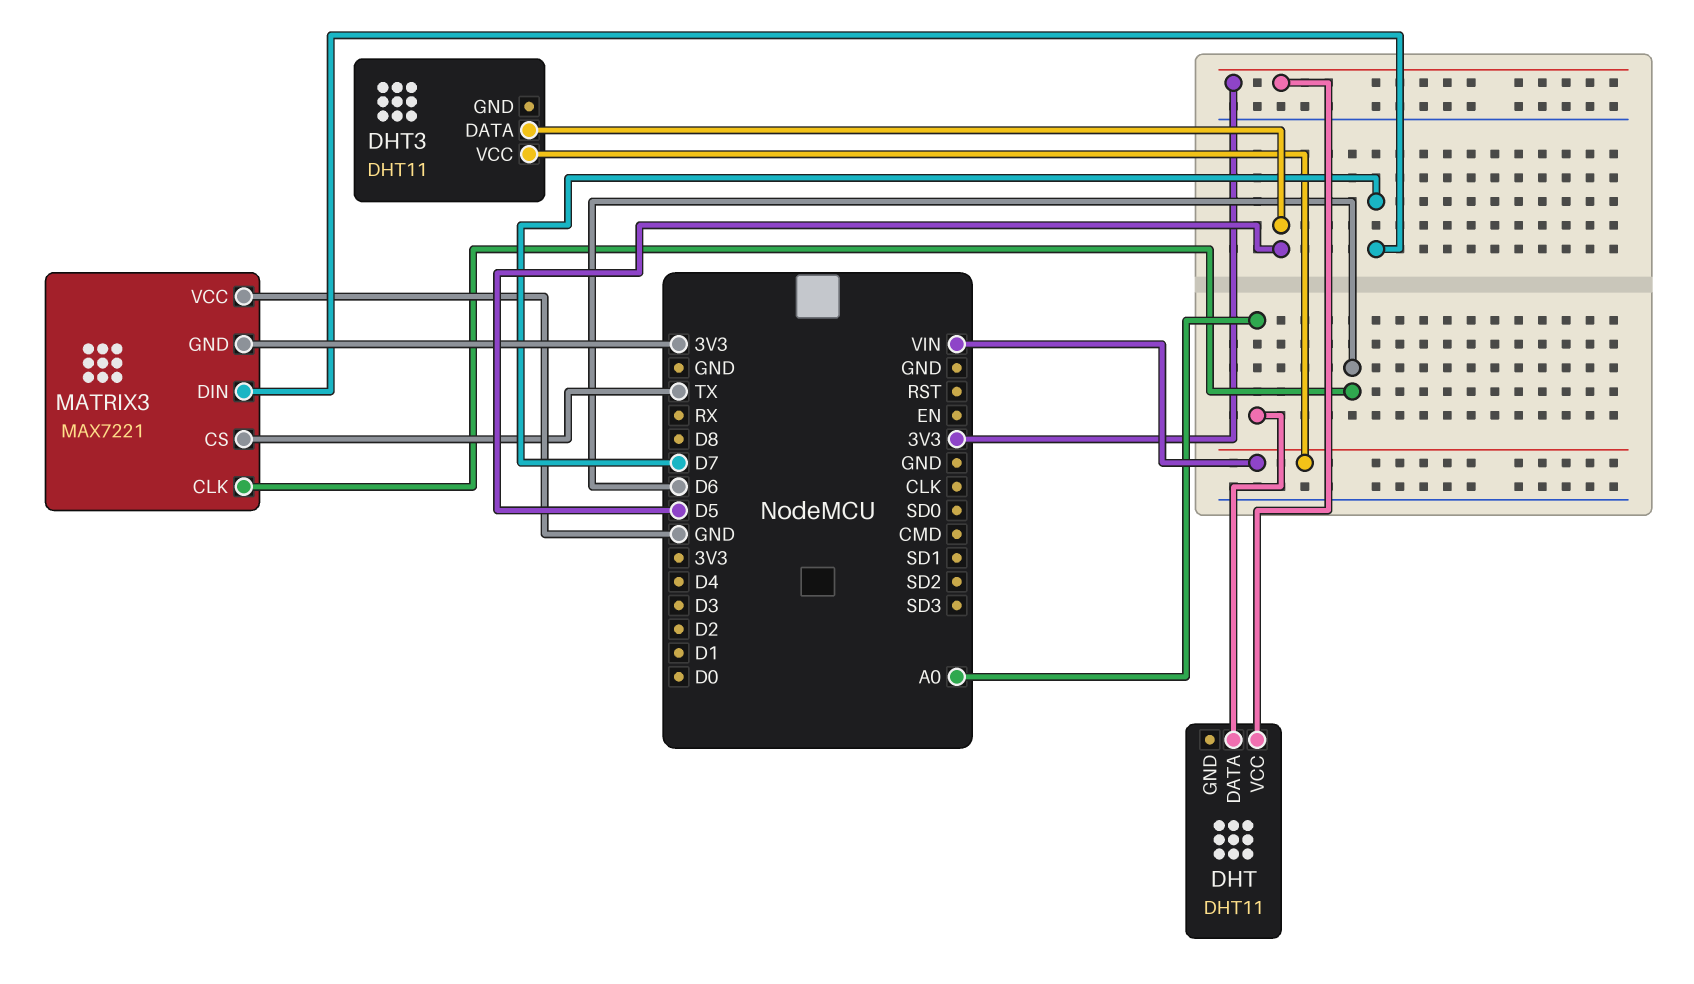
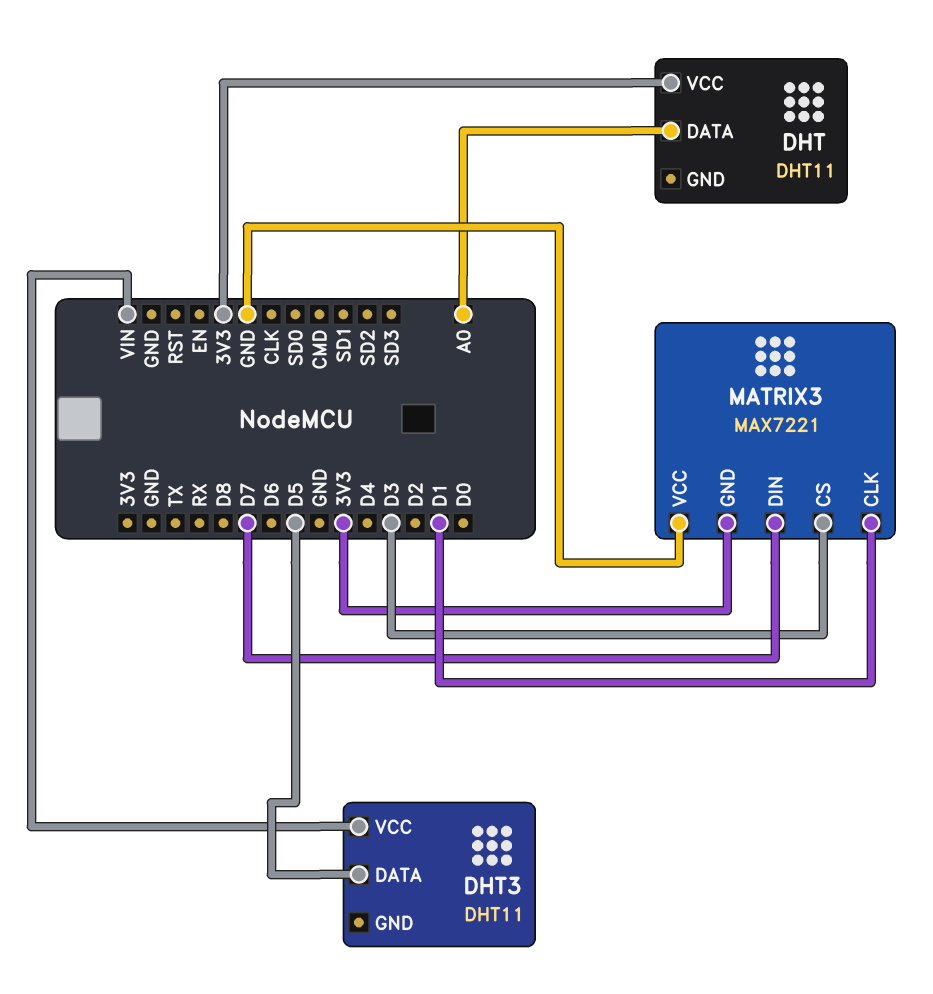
MATRIX3 pin CLK: D6 -> D1
MATRIX3 pin CS: TX -> D3

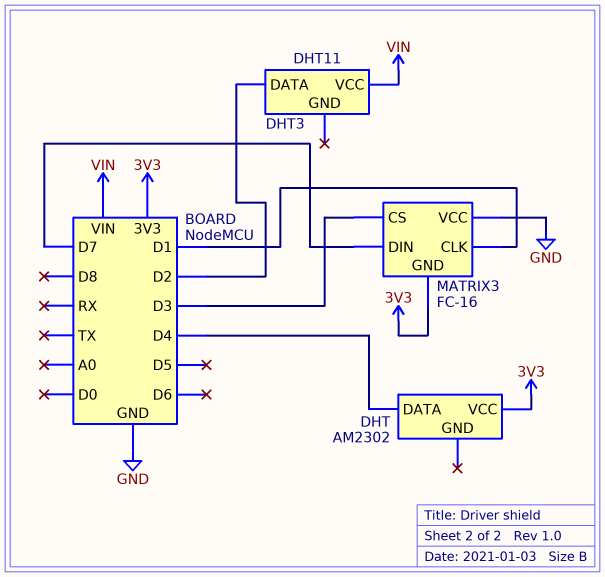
DHT: DHT11 -> AM2302
DHT pin DATA: A0 -> D4
DHT3 pin DATA: D5 -> D2
MATRIX3: MAX7221 -> FC-16

